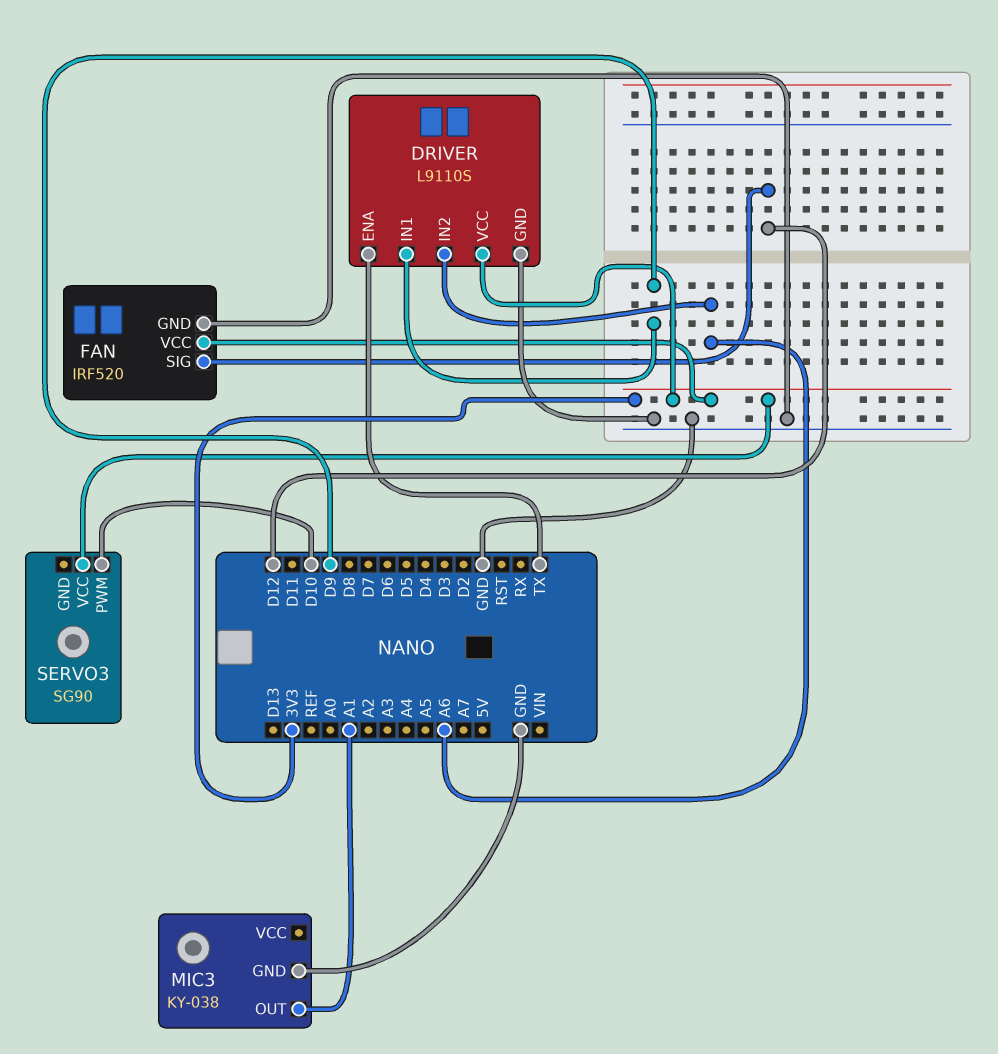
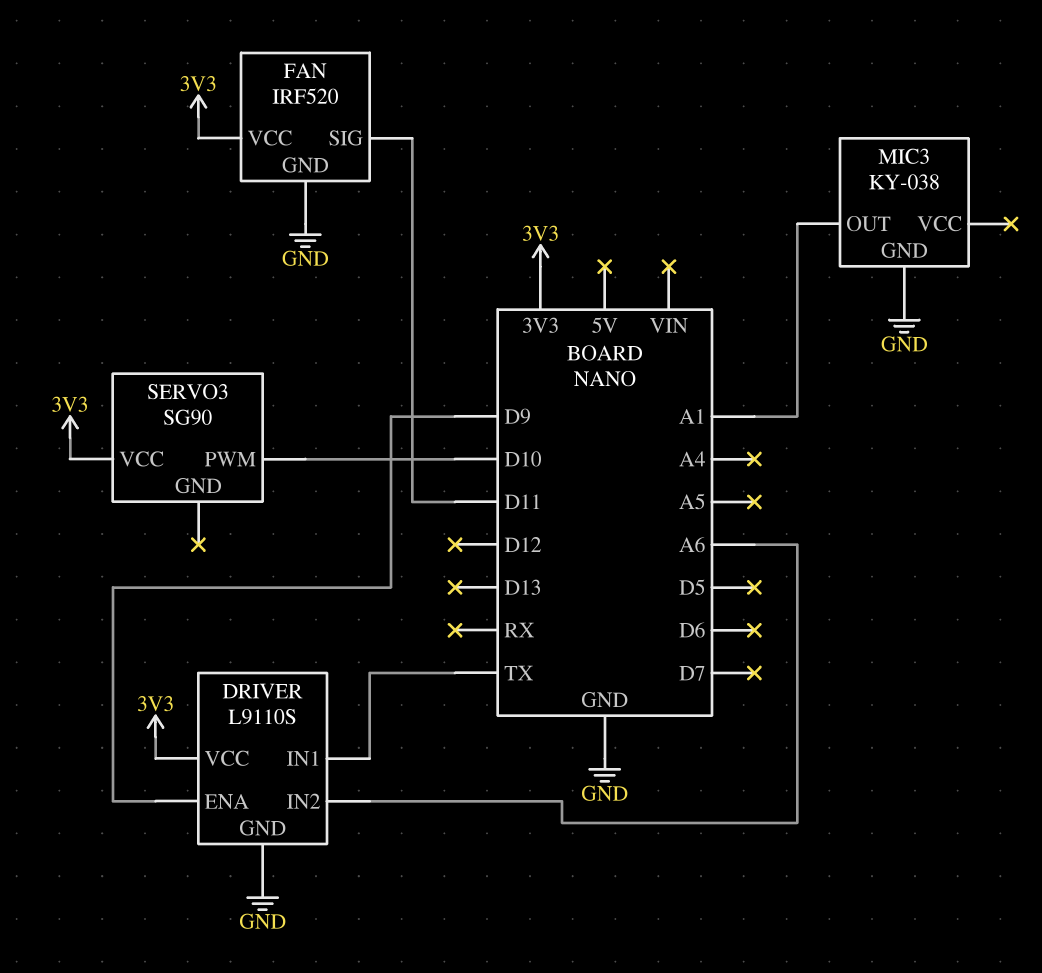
DRIVER pin ENA: TX -> D9
DRIVER pin IN1: D9 -> TX
FAN pin SIG: D12 -> D11

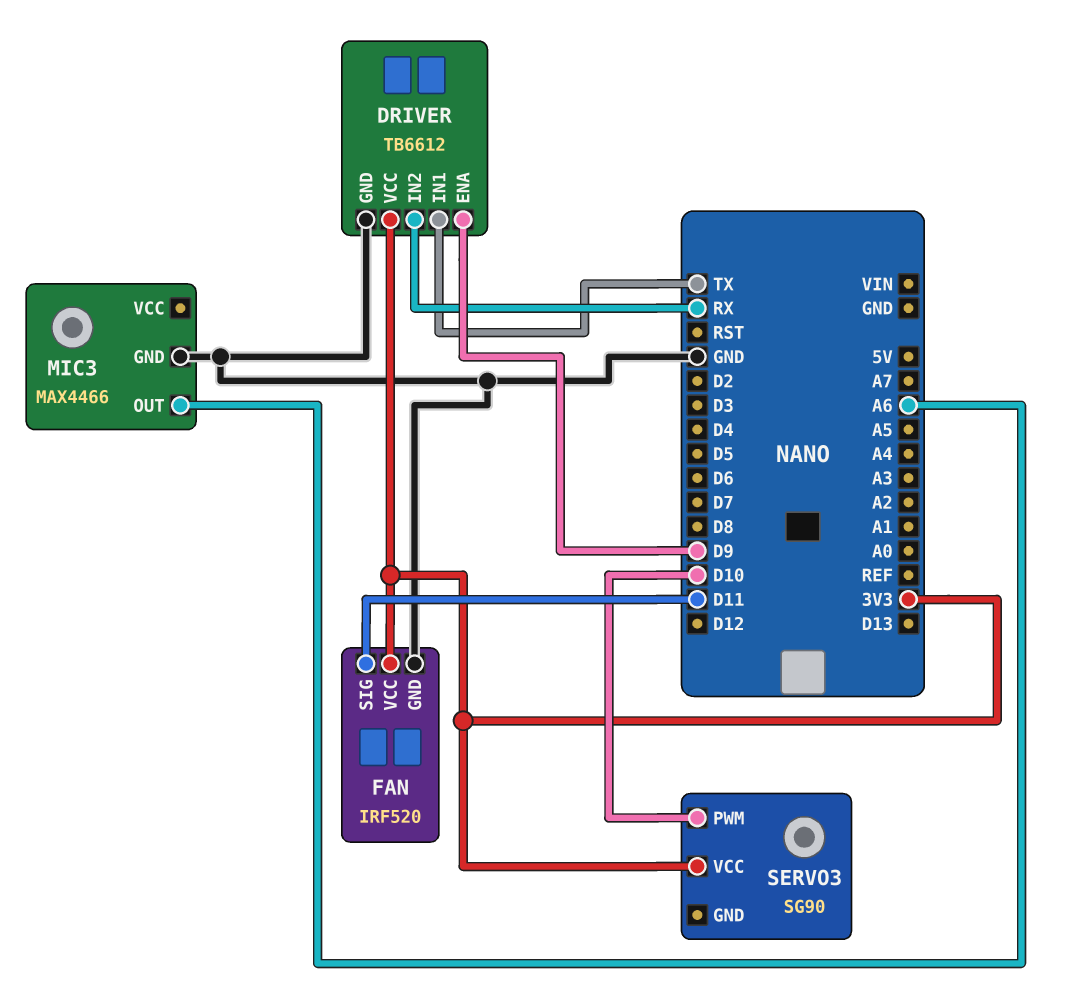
DRIVER: L9110S -> TB6612
DRIVER pin IN2: A6 -> RX
MIC3: KY-038 -> MAX4466
MIC3 pin OUT: A1 -> A6

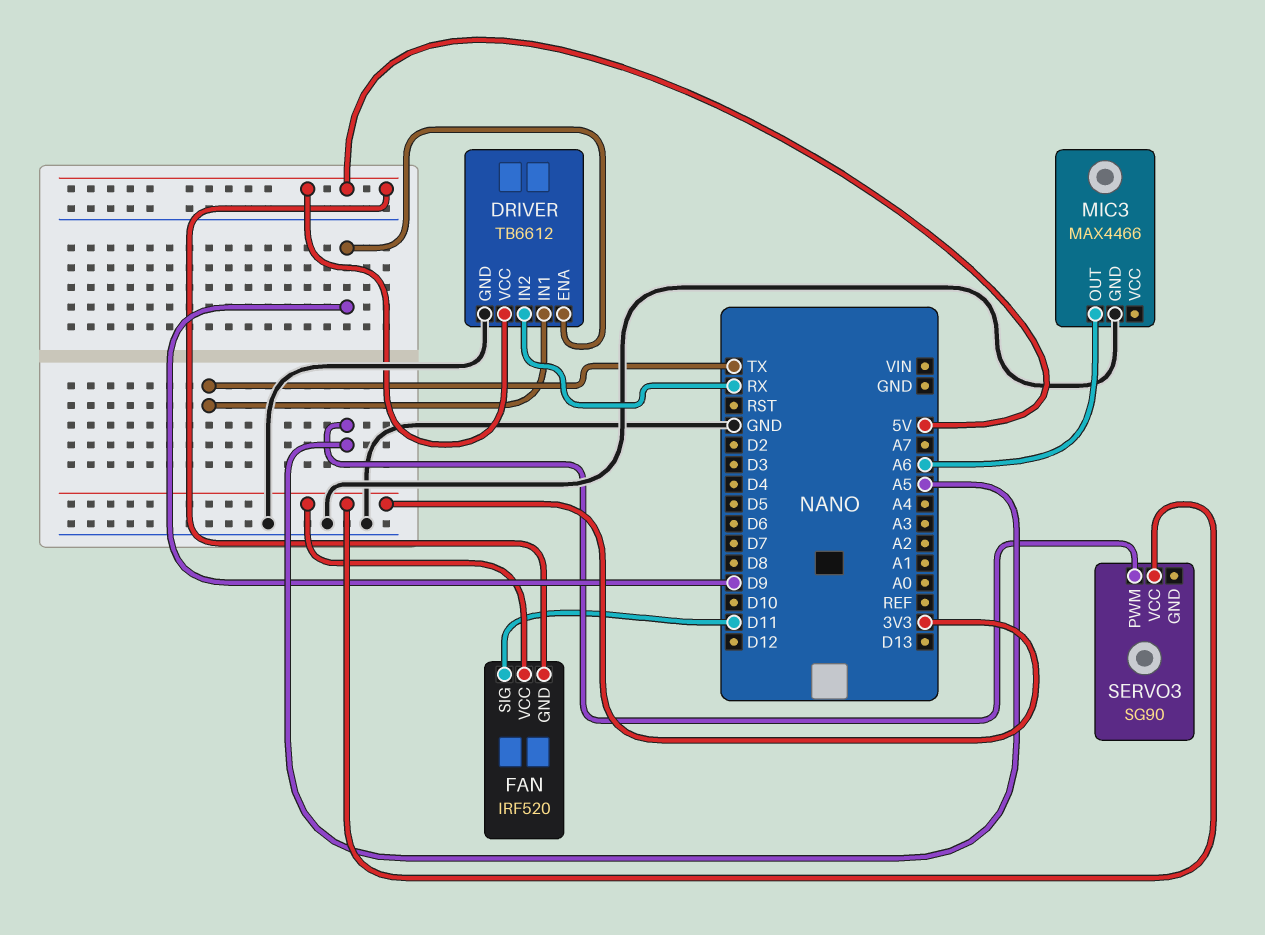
DRIVER pin VCC: 3V3 -> 5V
FAN pin GND: GND -> 5V
SERVO3 pin PWM: D10 -> A5

